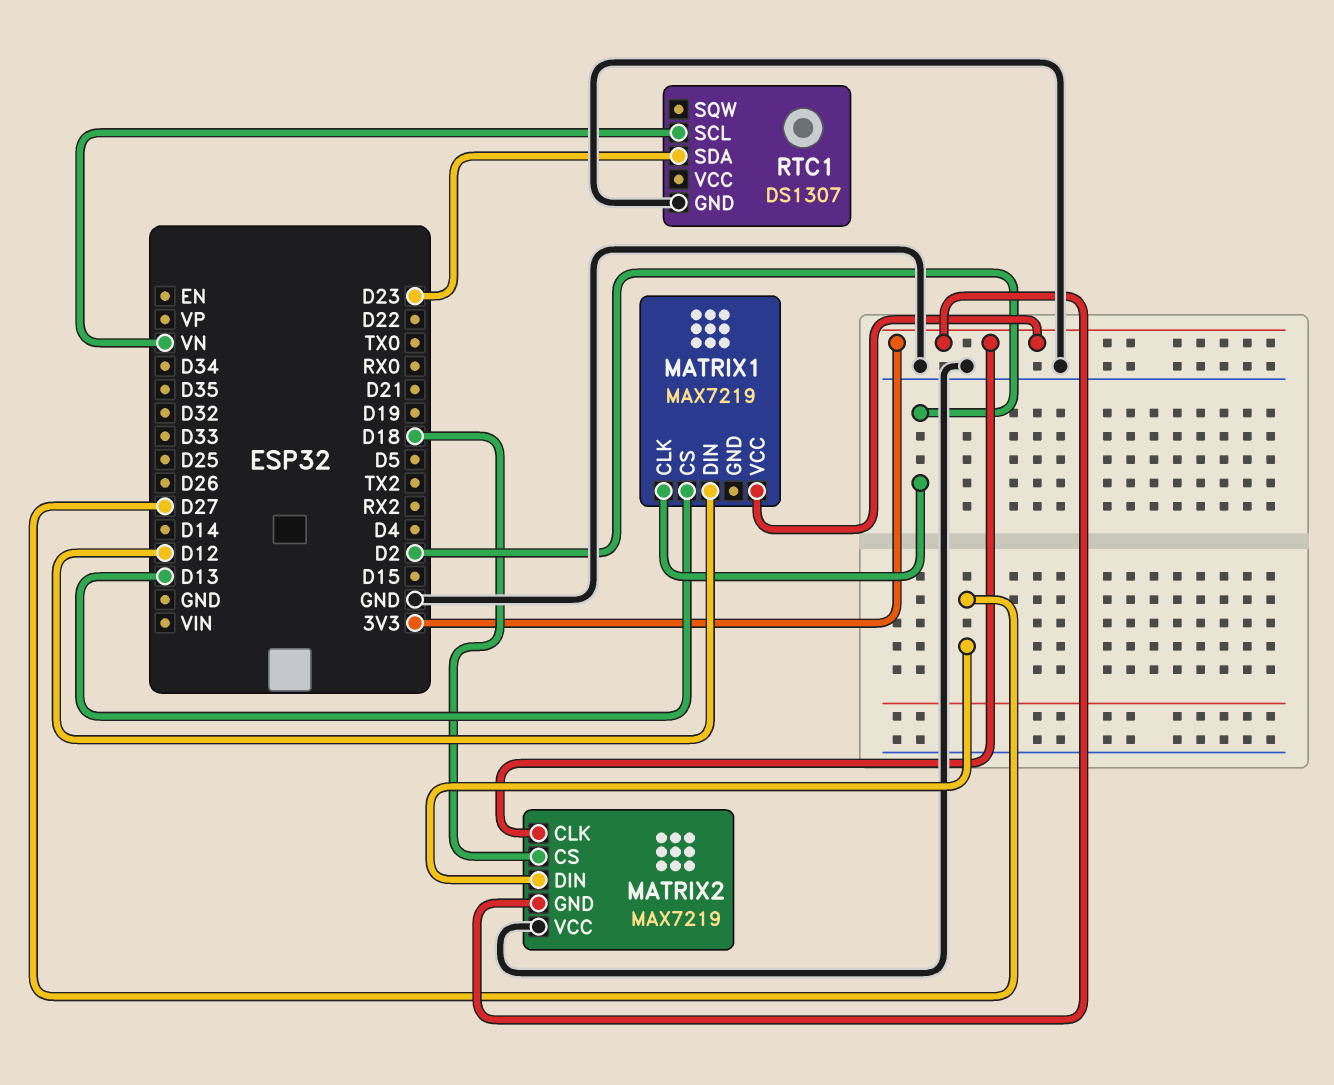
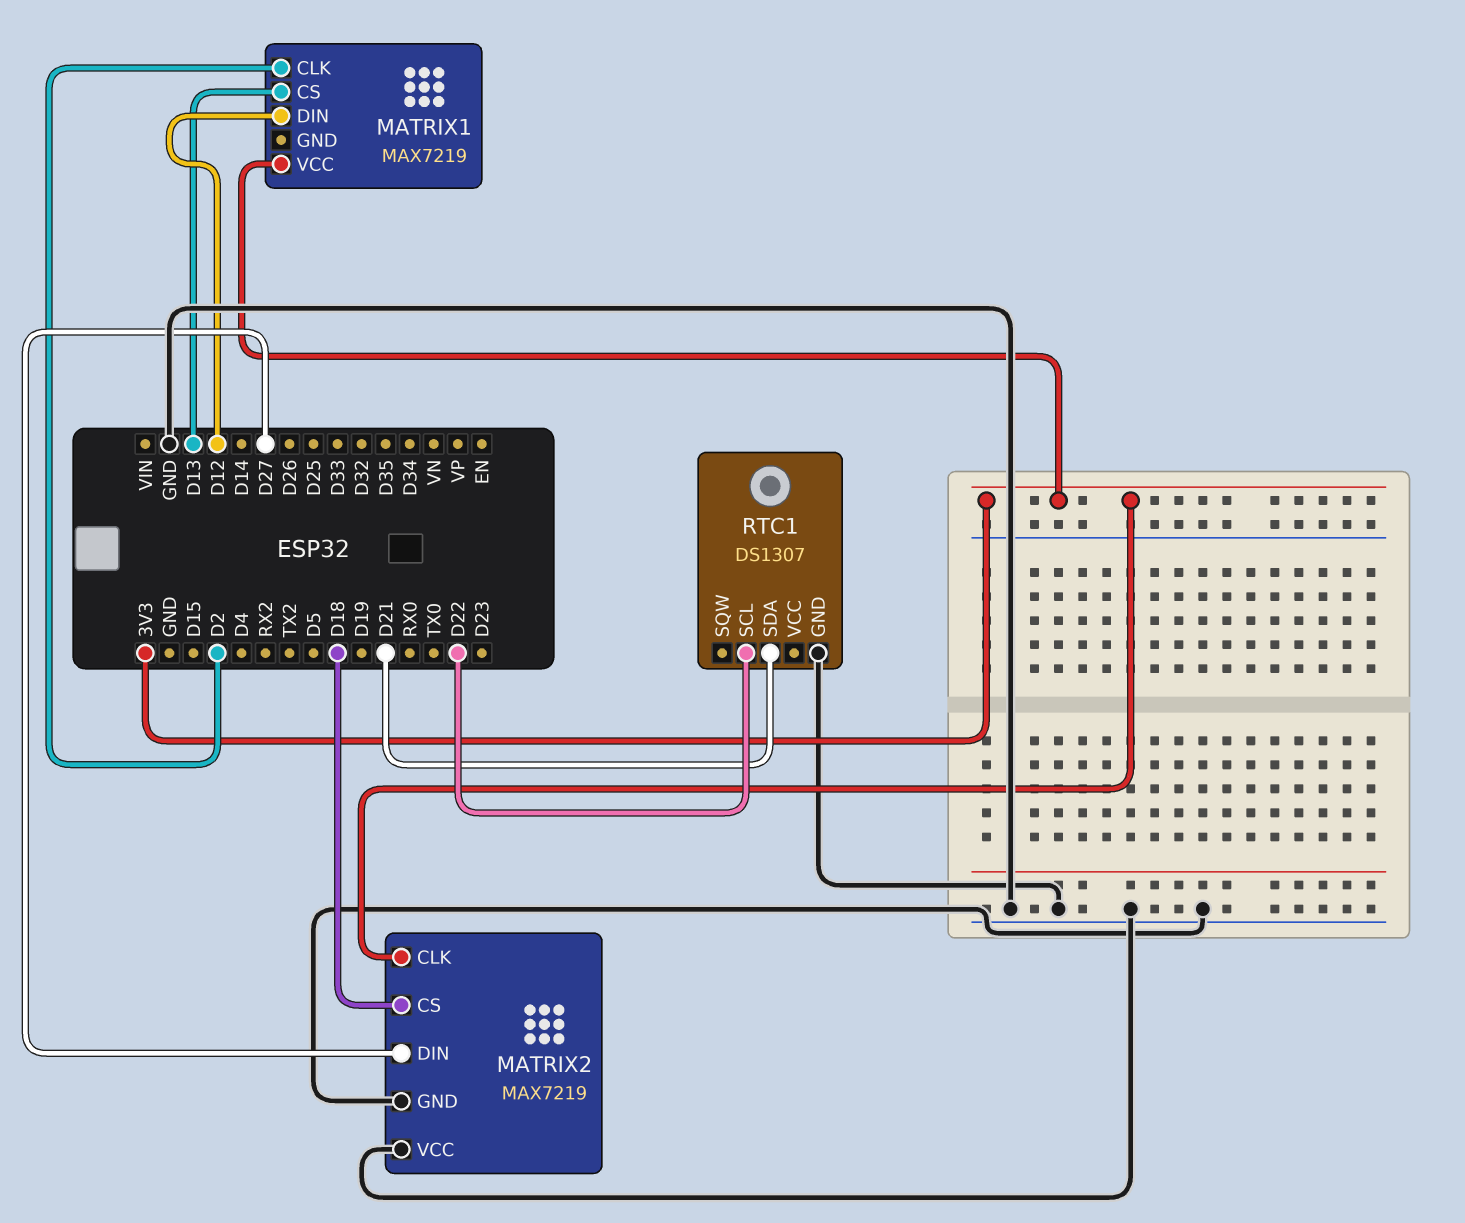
MATRIX2 pin GND: 3V3 -> GND
RTC1 pin SCL: VN -> D22
RTC1 pin SDA: D23 -> D21

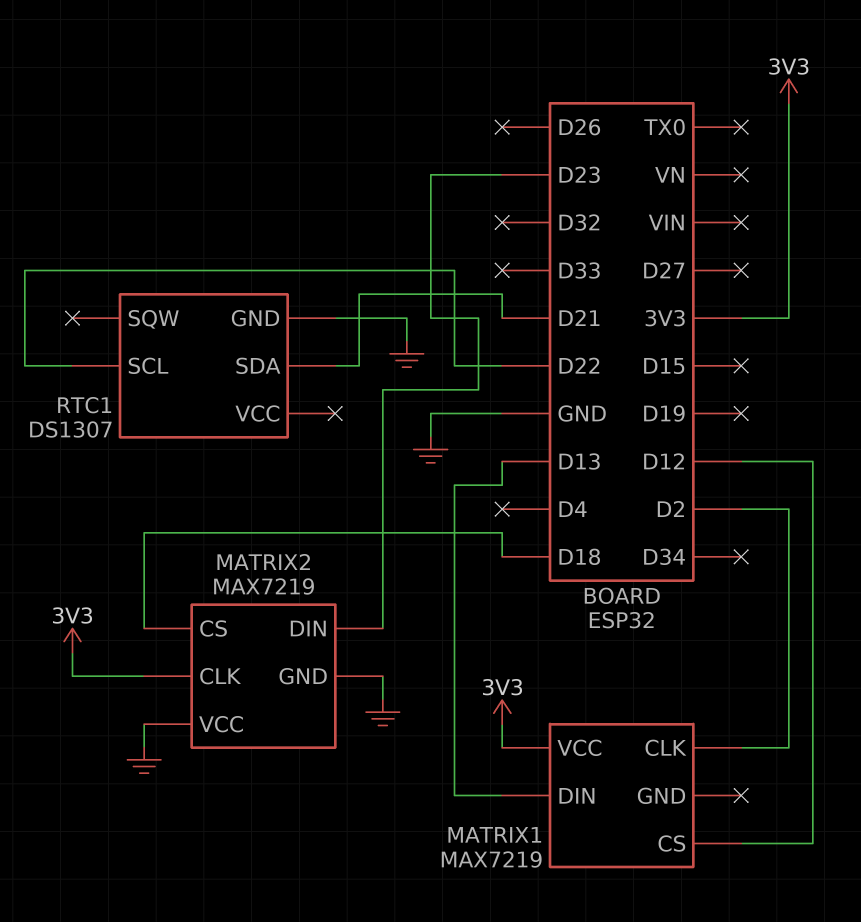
MATRIX1 pin CS: D13 -> D12
MATRIX1 pin DIN: D12 -> D13
MATRIX2 pin DIN: D27 -> D23

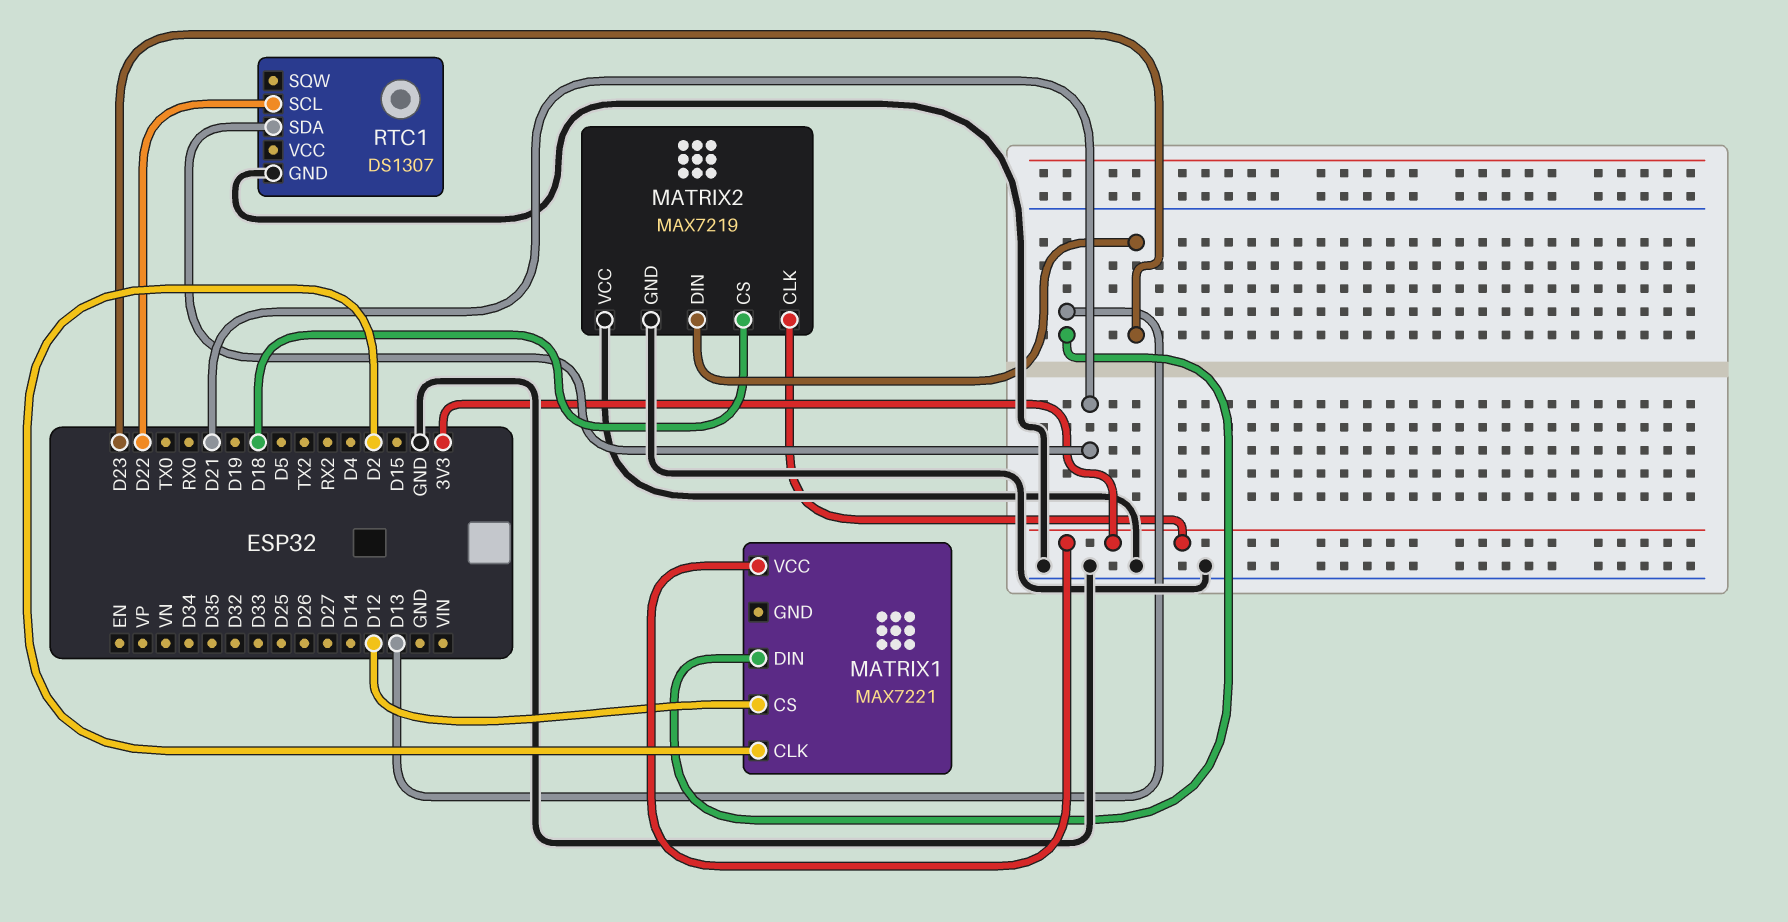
MATRIX1: MAX7219 -> MAX7221

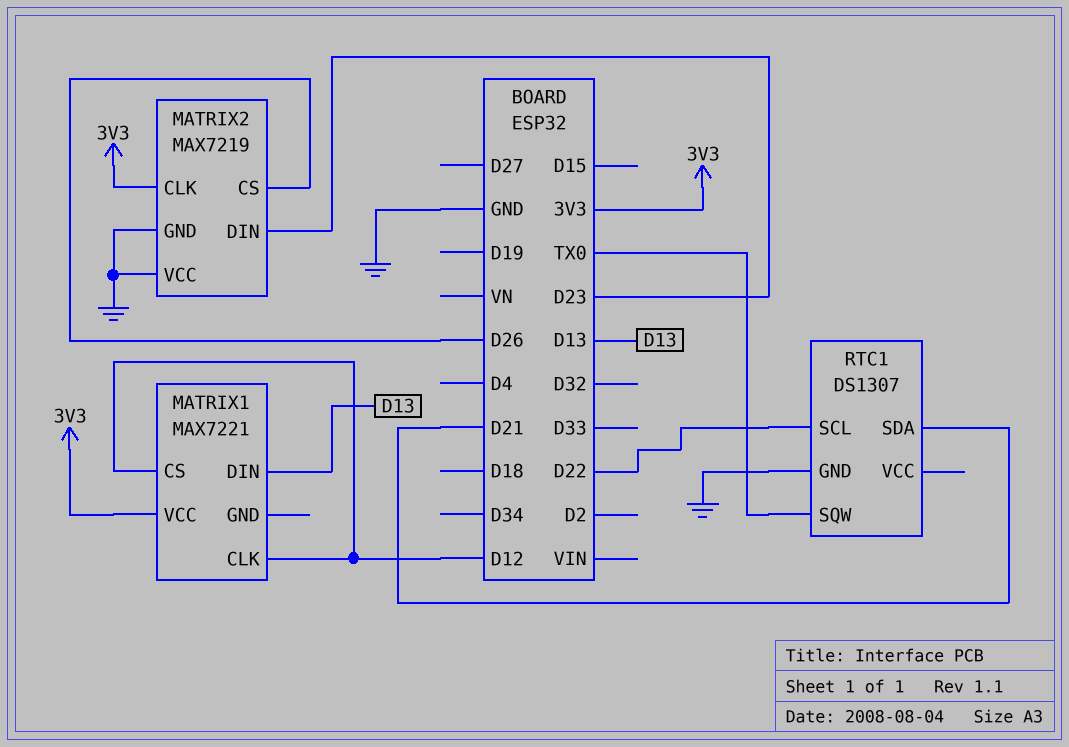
MATRIX1 pin CLK: D2 -> D12
MATRIX2 pin CS: D18 -> D26
RTC1 pin SQW: none -> TX0

